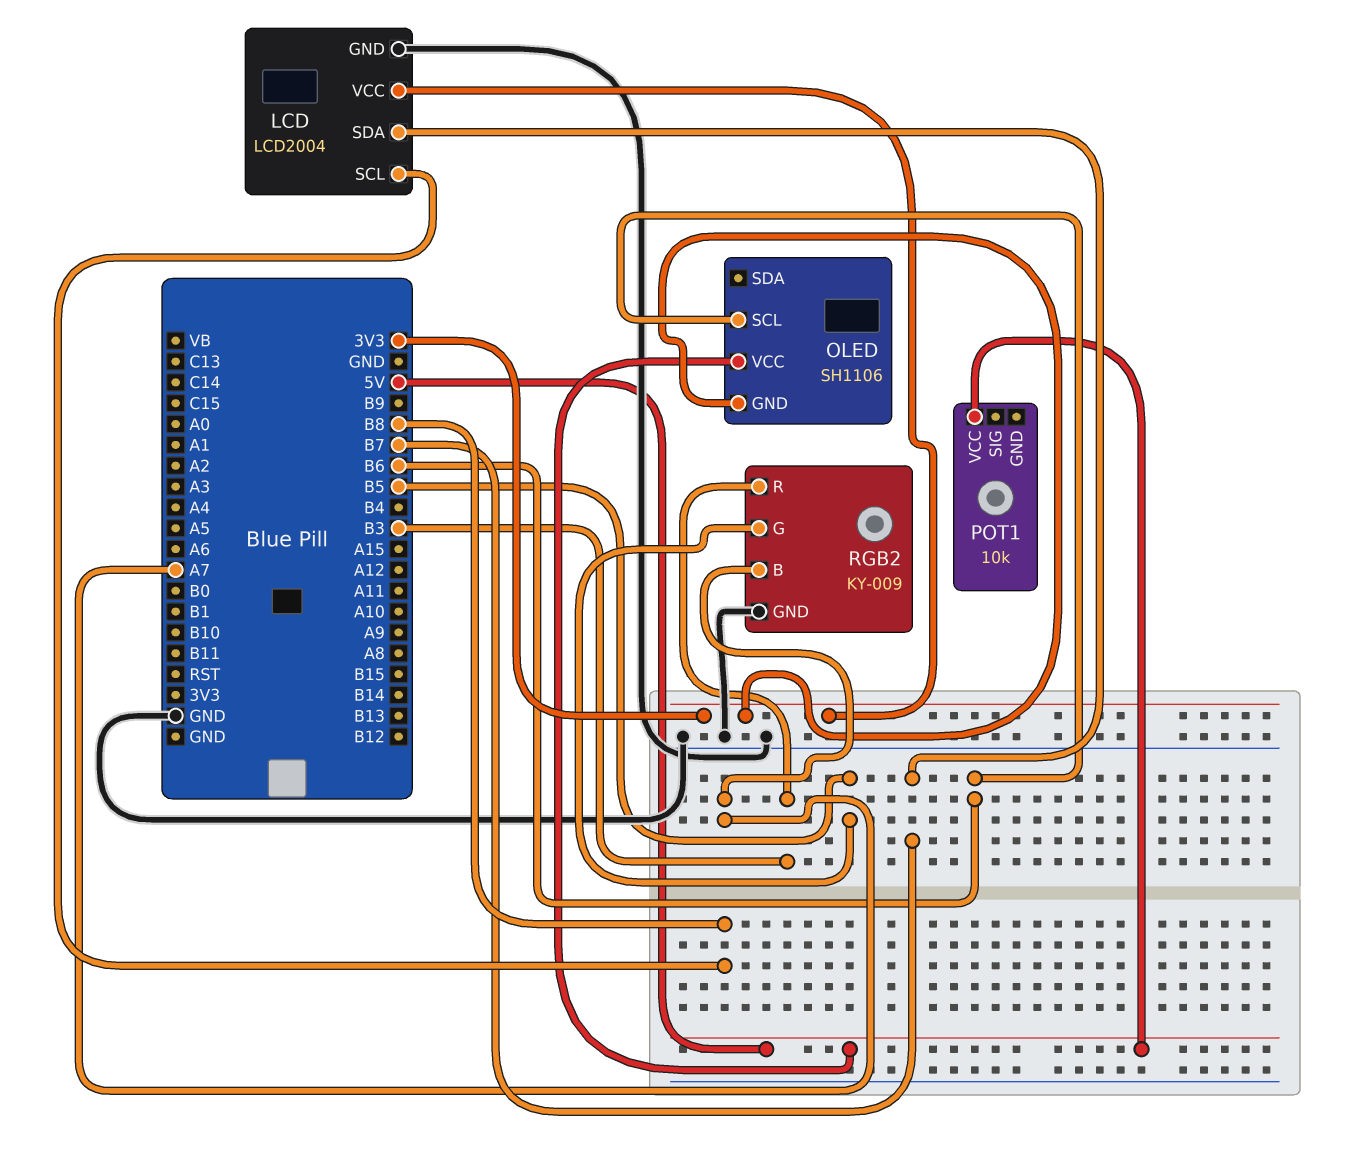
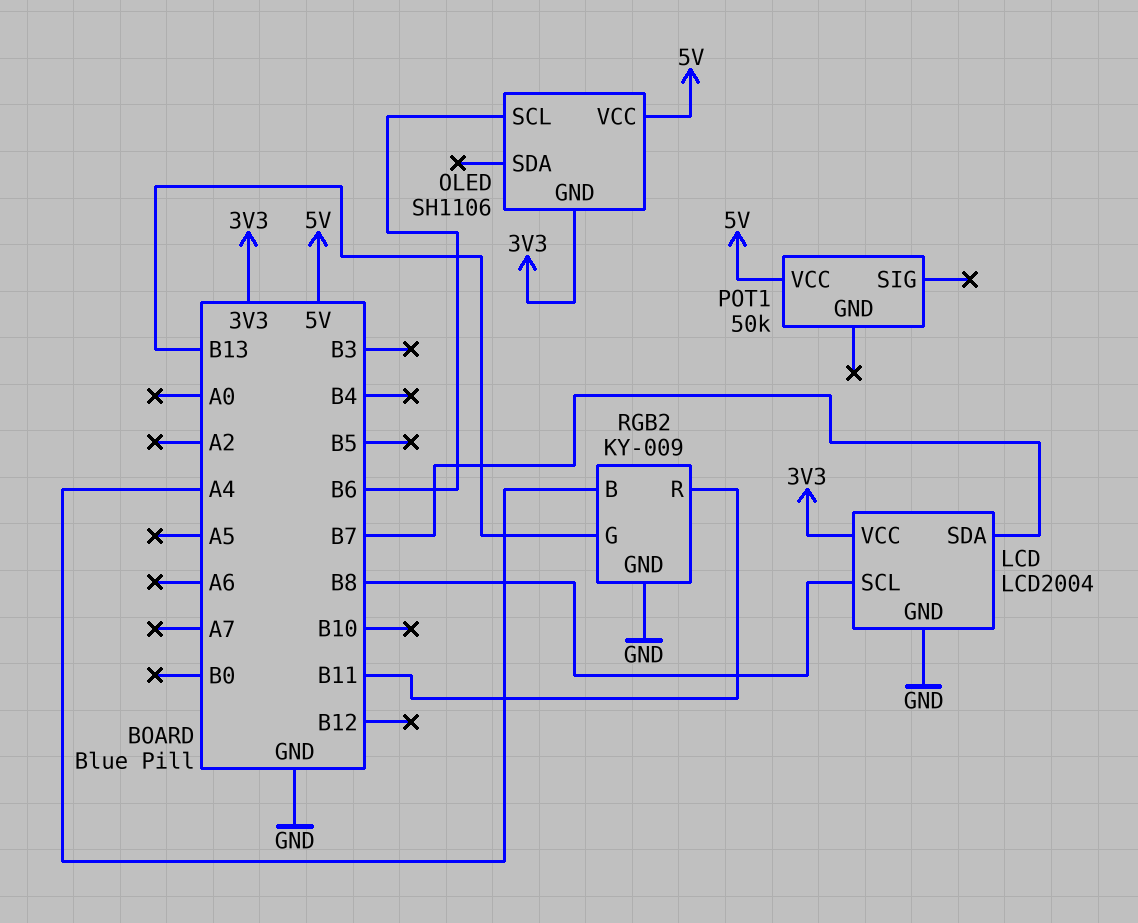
POT1: 10k -> 50k
RGB2 pin B: A7 -> A4
RGB2 pin G: B5 -> B13
RGB2 pin R: B3 -> B11

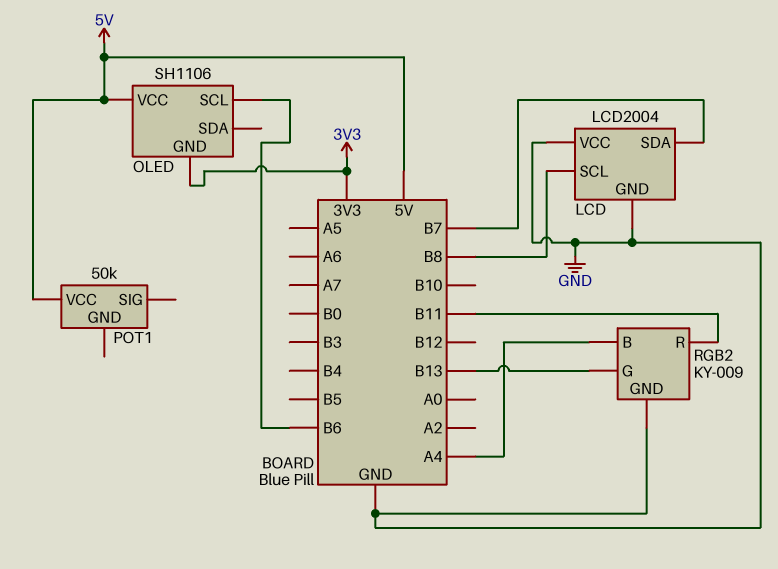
LCD pin VCC: 3V3 -> GND

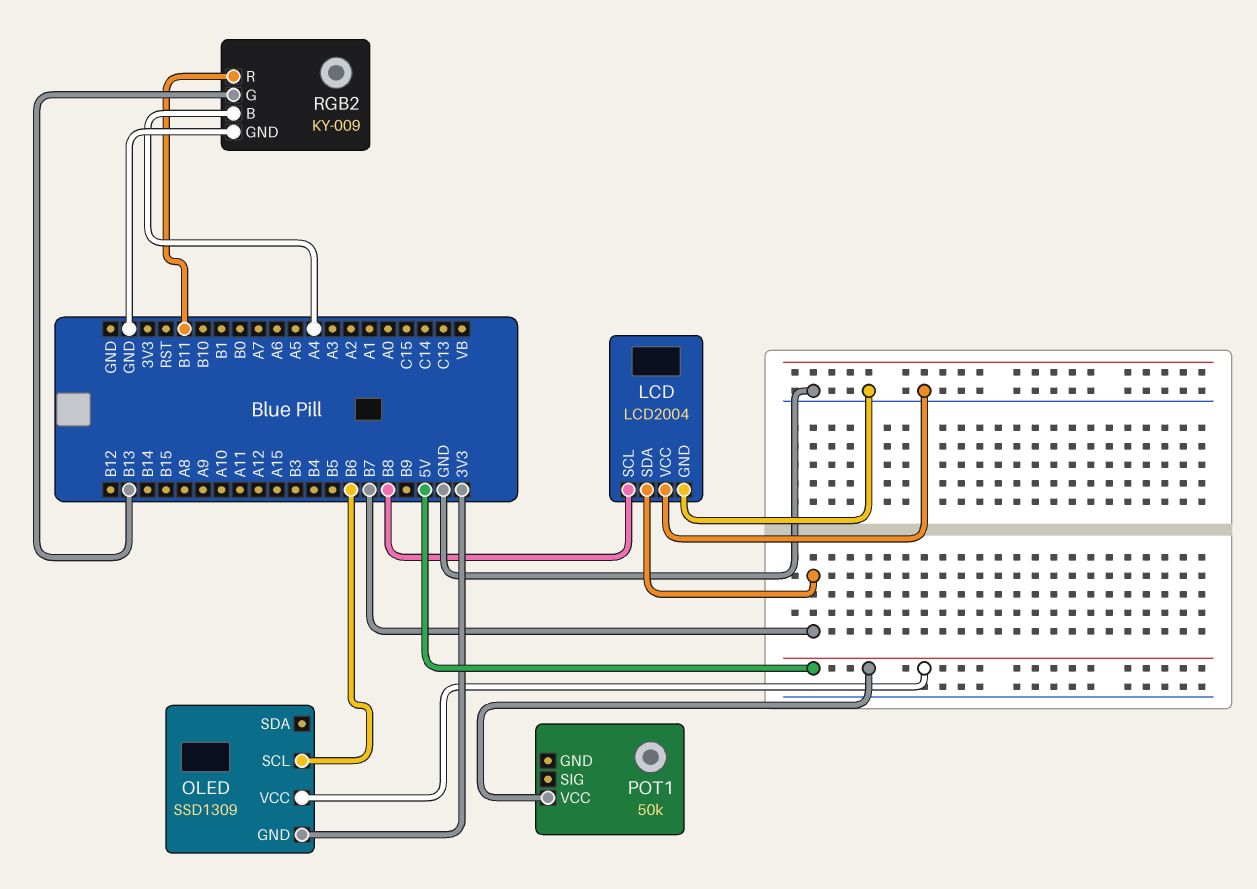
OLED: SH1106 -> SSD1309

